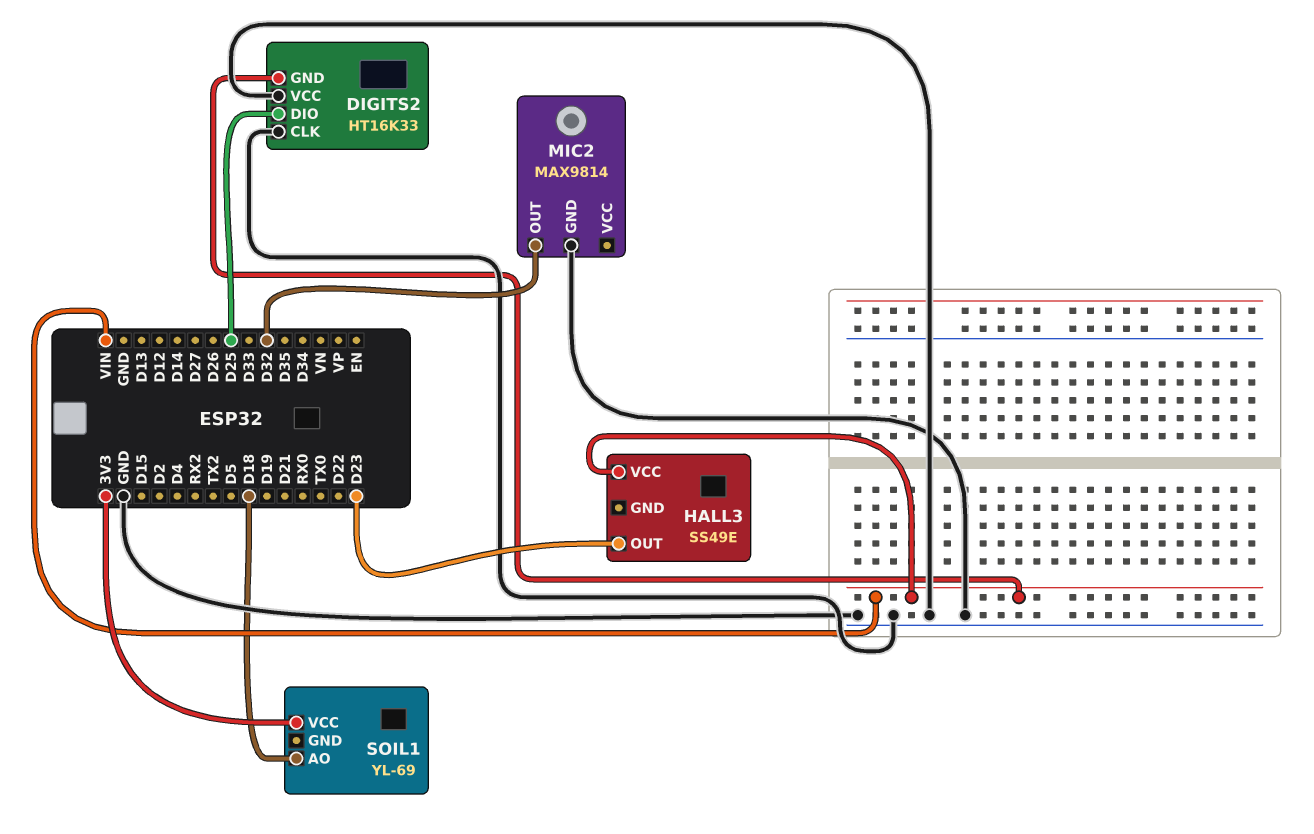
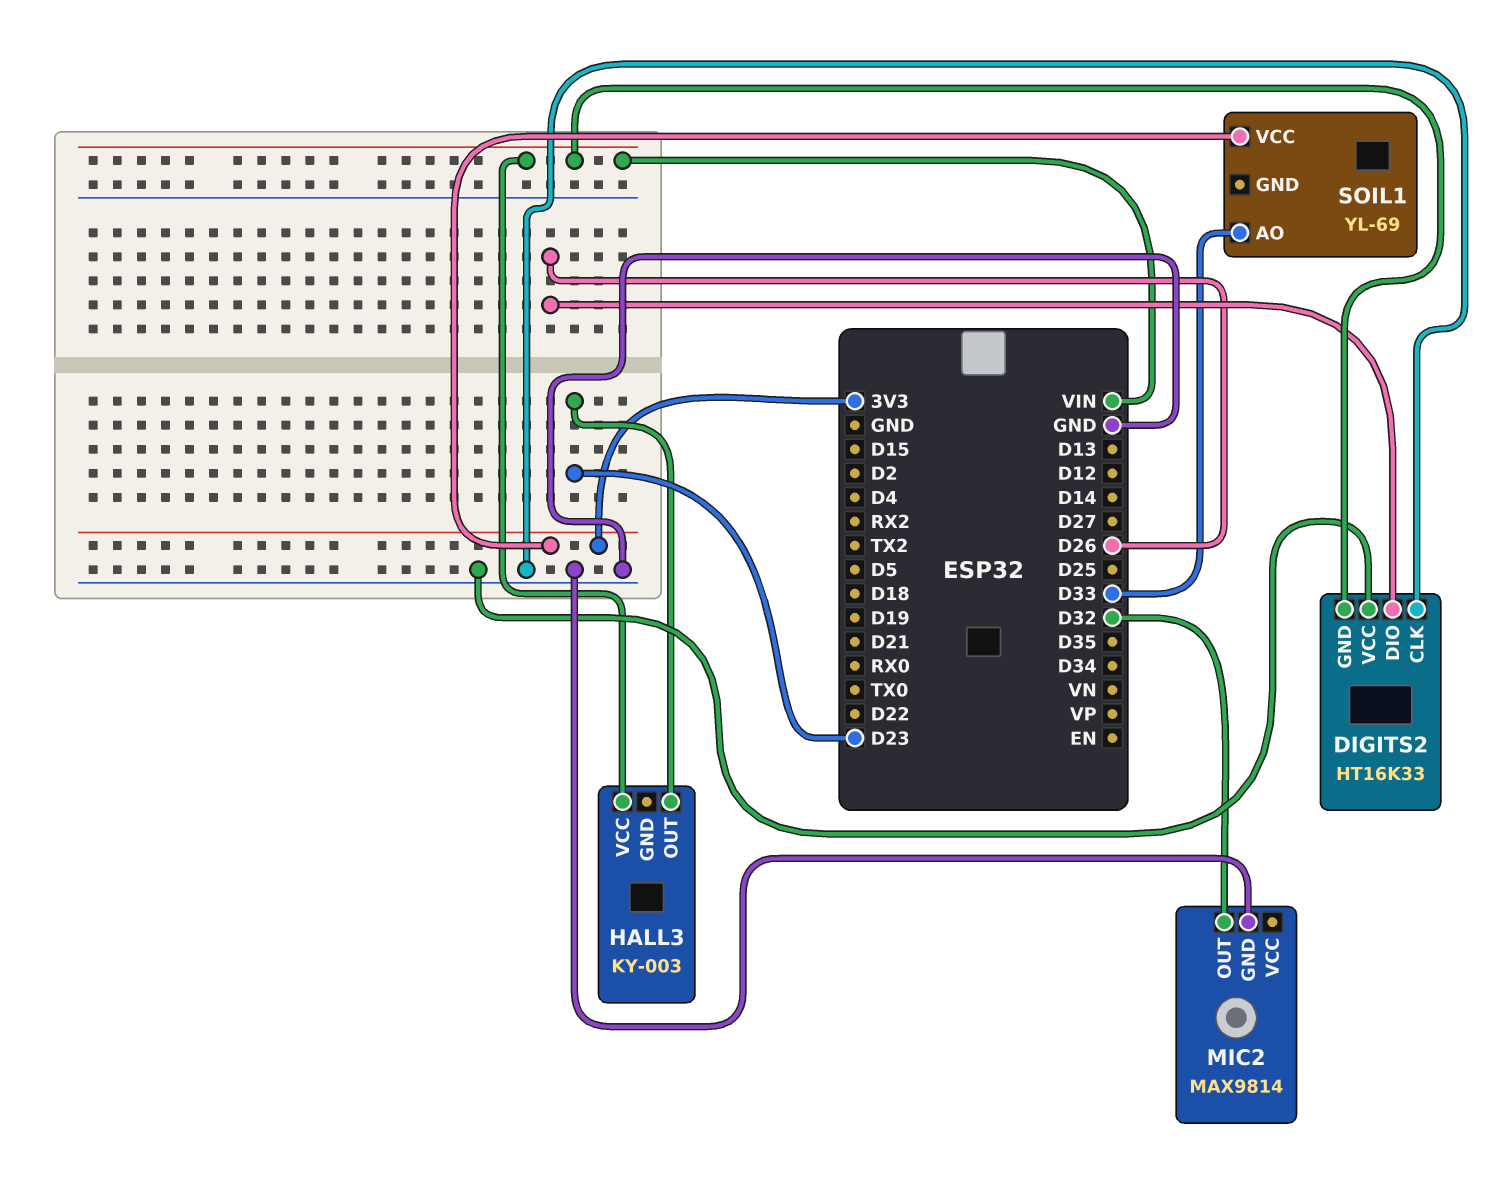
DIGITS2 pin DIO: D25 -> D26
HALL3: SS49E -> KY-003
SOIL1 pin AO: D18 -> D33

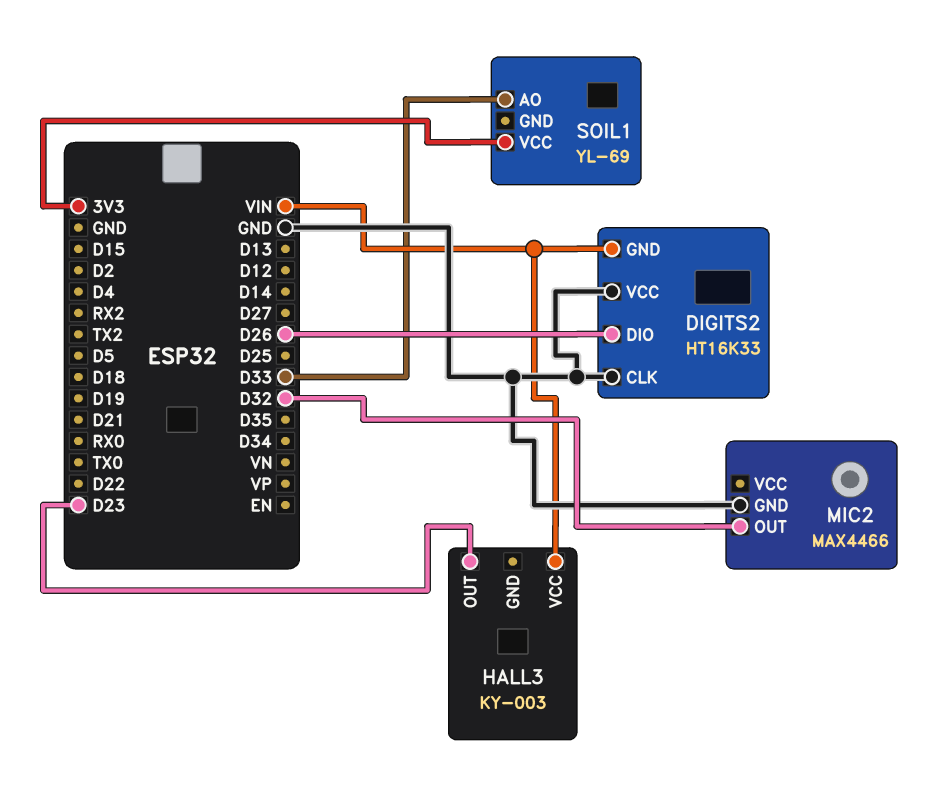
MIC2: MAX9814 -> MAX4466

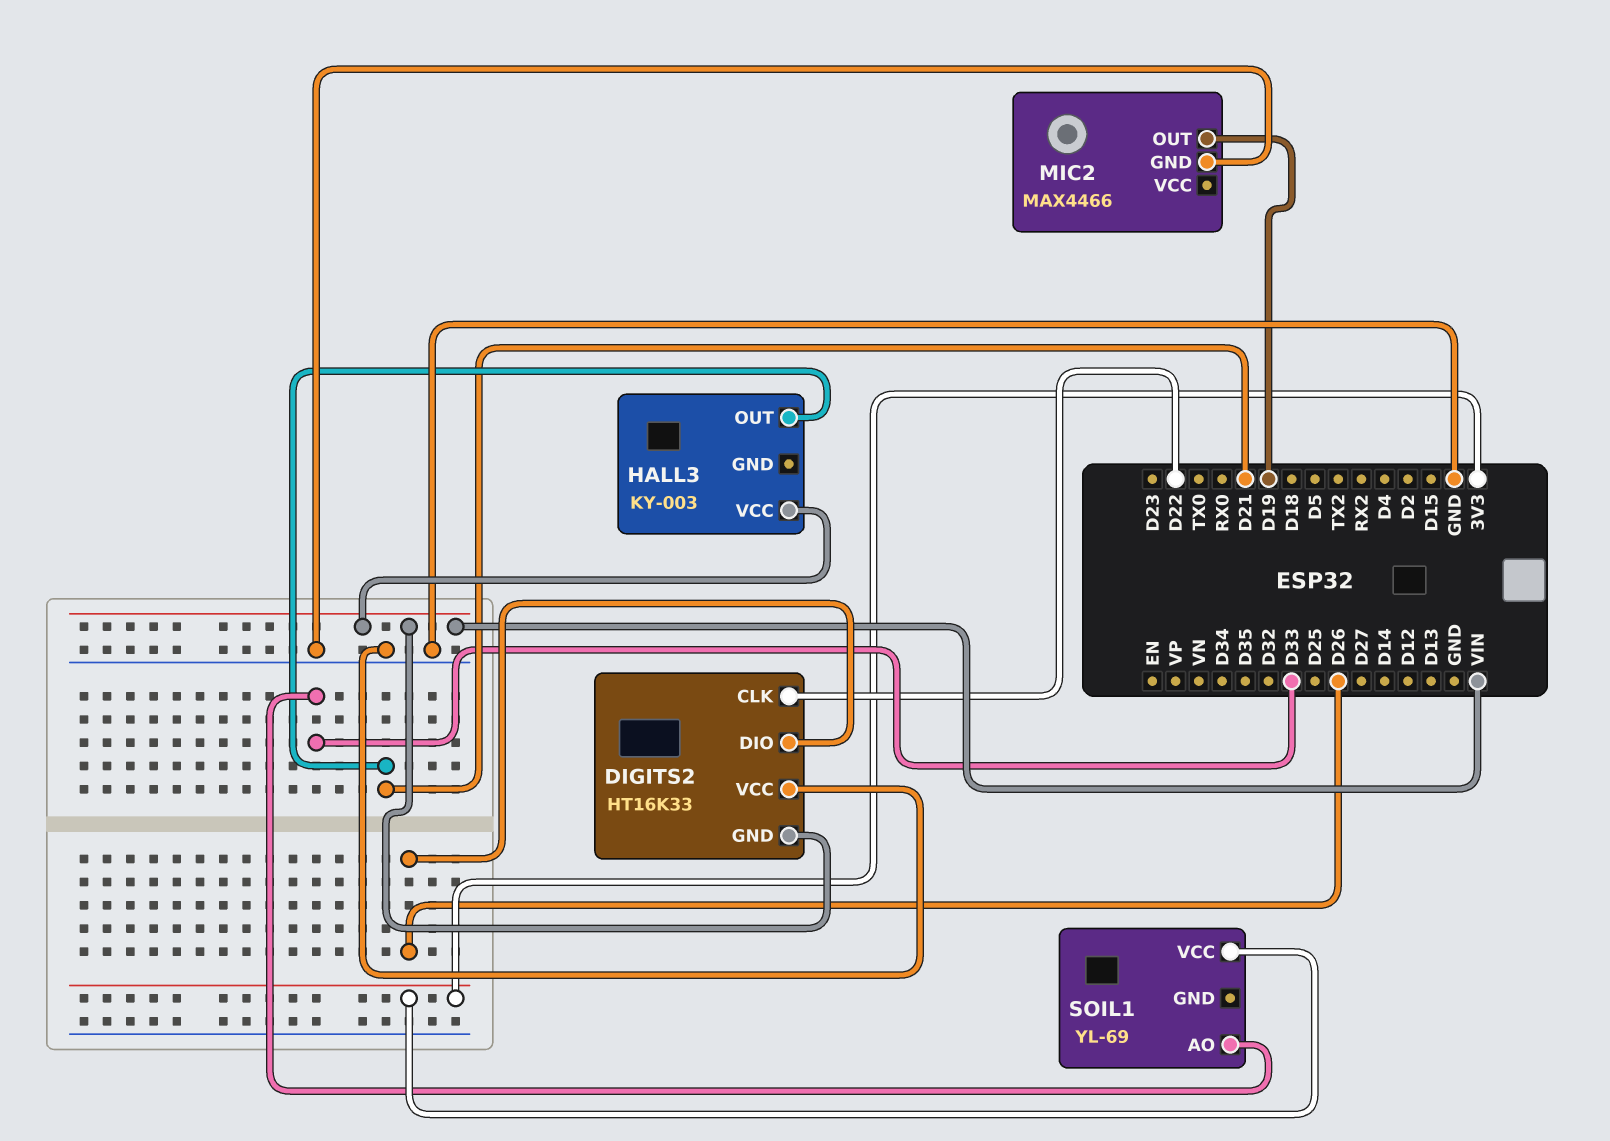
DIGITS2 pin CLK: GND -> D22
HALL3 pin OUT: D23 -> D21
MIC2 pin OUT: D32 -> D19

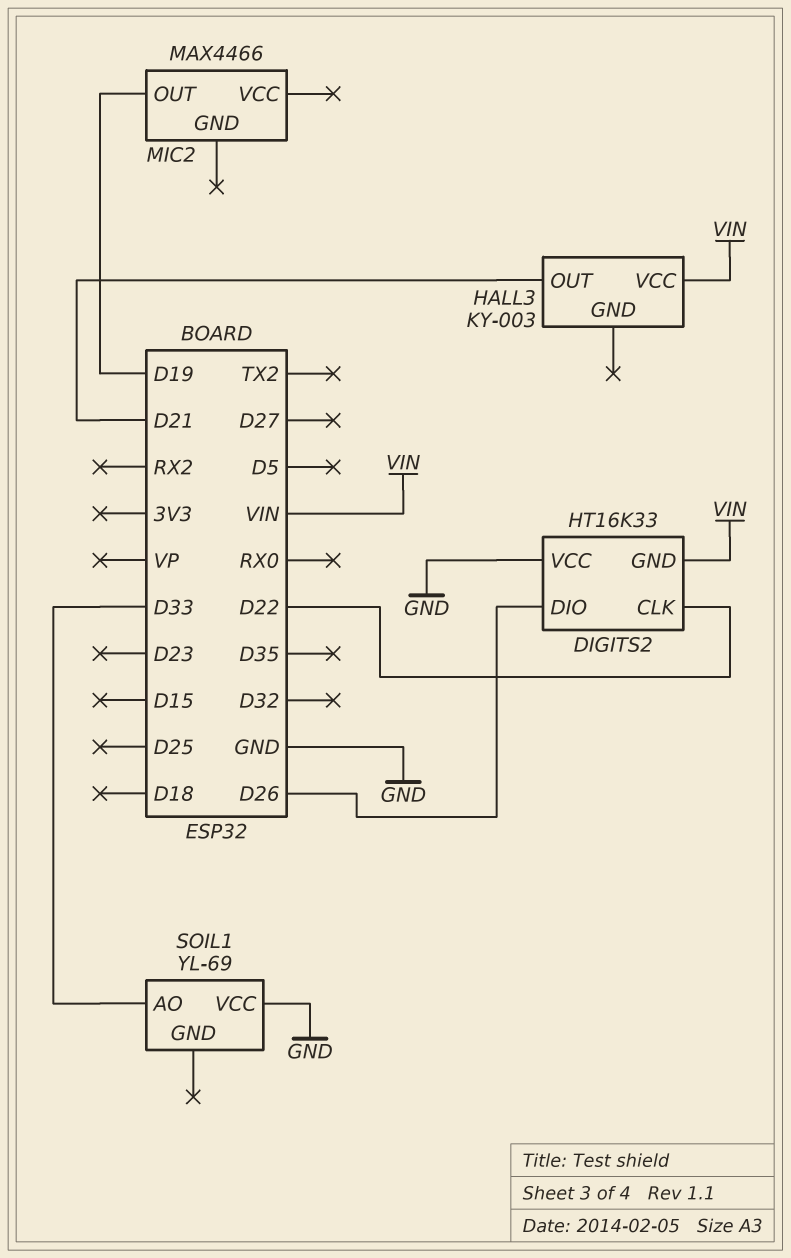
MIC2 pin GND: GND -> none
SOIL1 pin VCC: 3V3 -> GND

